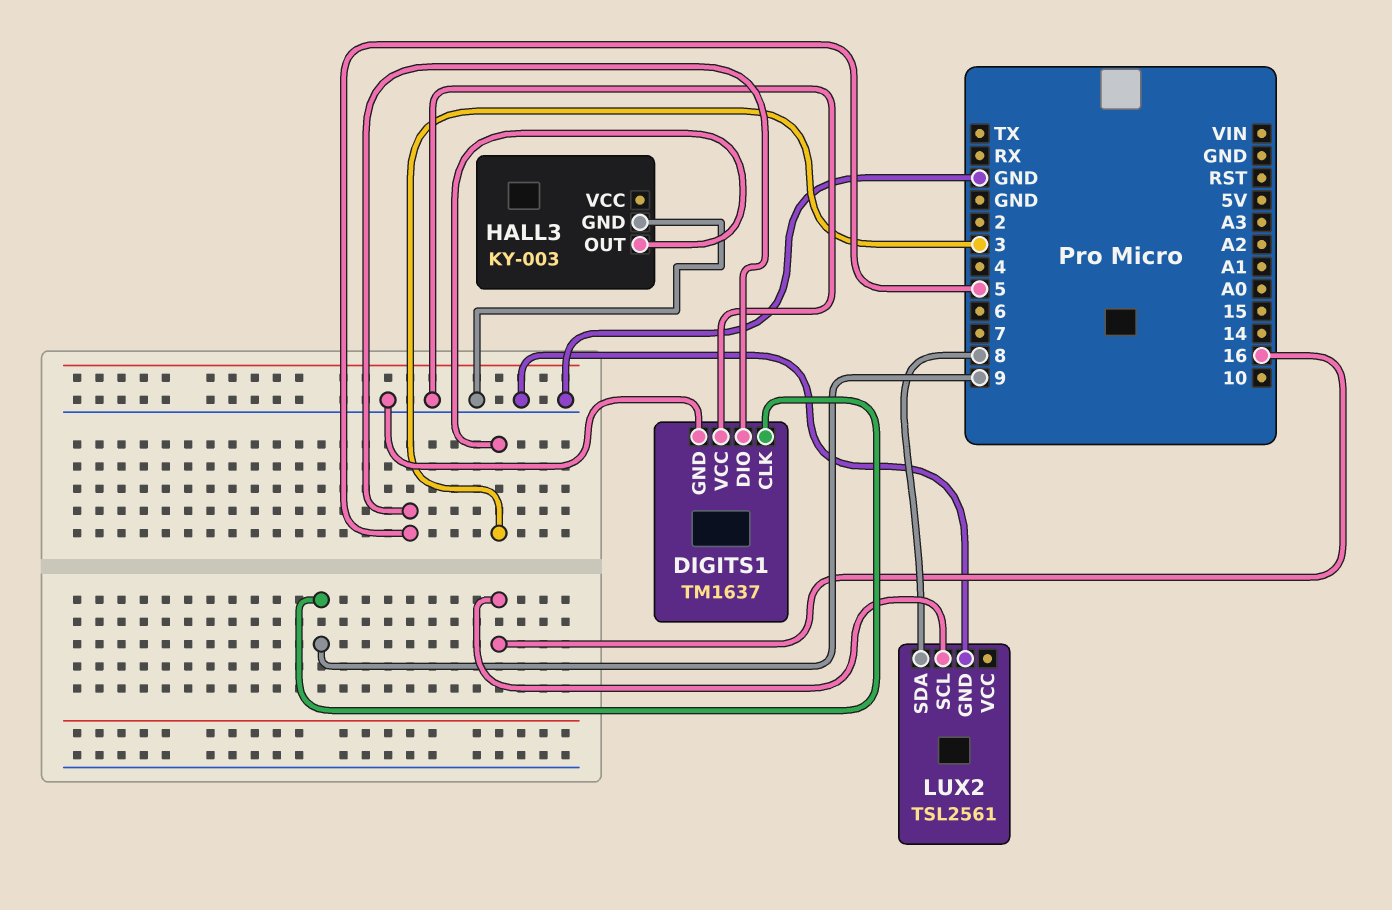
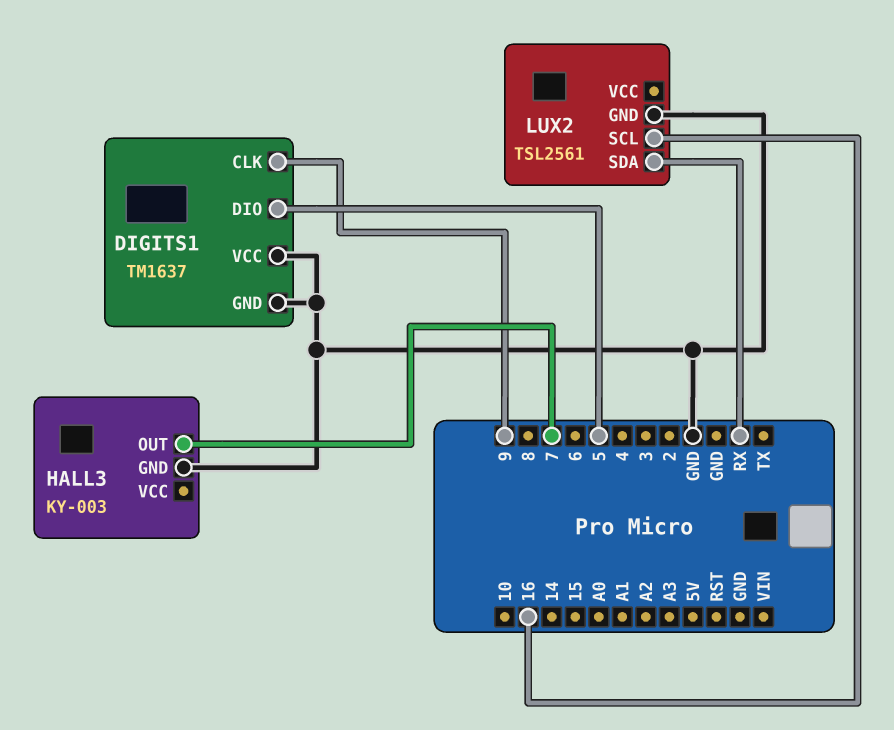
HALL3 pin OUT: 3 -> 7
LUX2 pin SDA: 8 -> RX

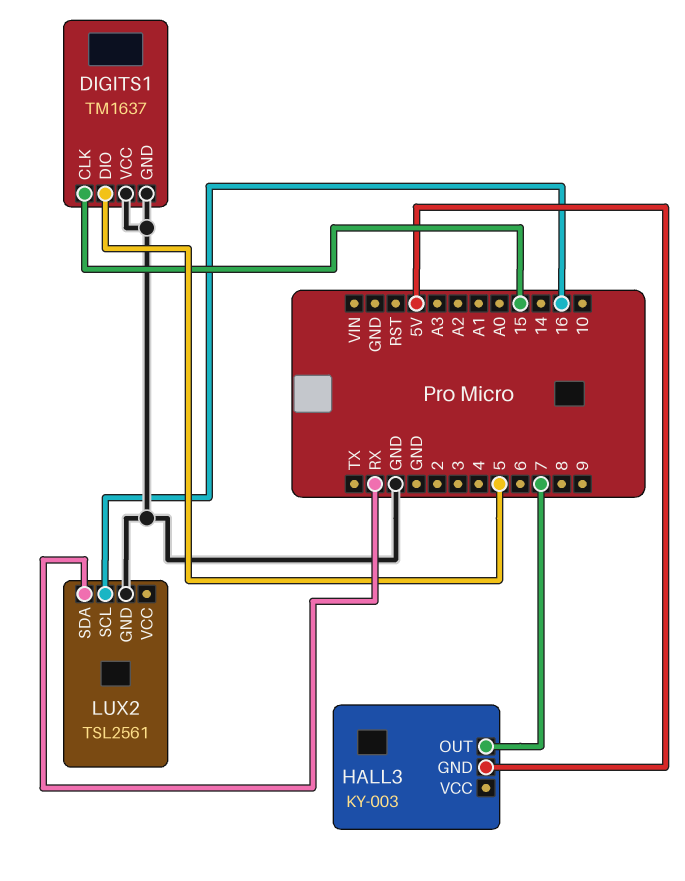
DIGITS1 pin CLK: 9 -> 15
HALL3 pin GND: GND -> 5V

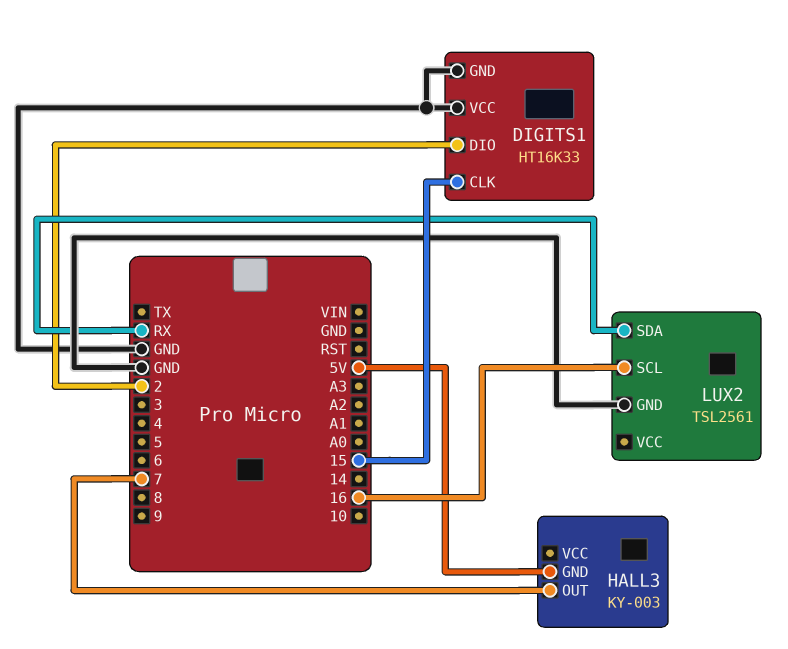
DIGITS1: TM1637 -> HT16K33
DIGITS1 pin DIO: 5 -> 2

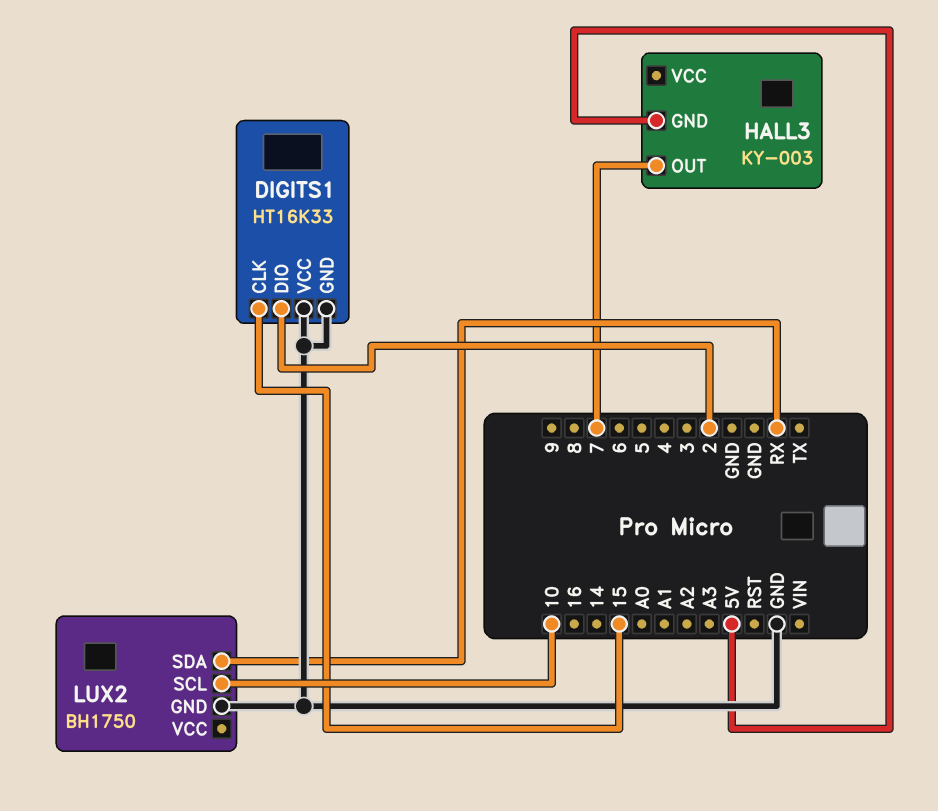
LUX2: TSL2561 -> BH1750
LUX2 pin SCL: 16 -> 10

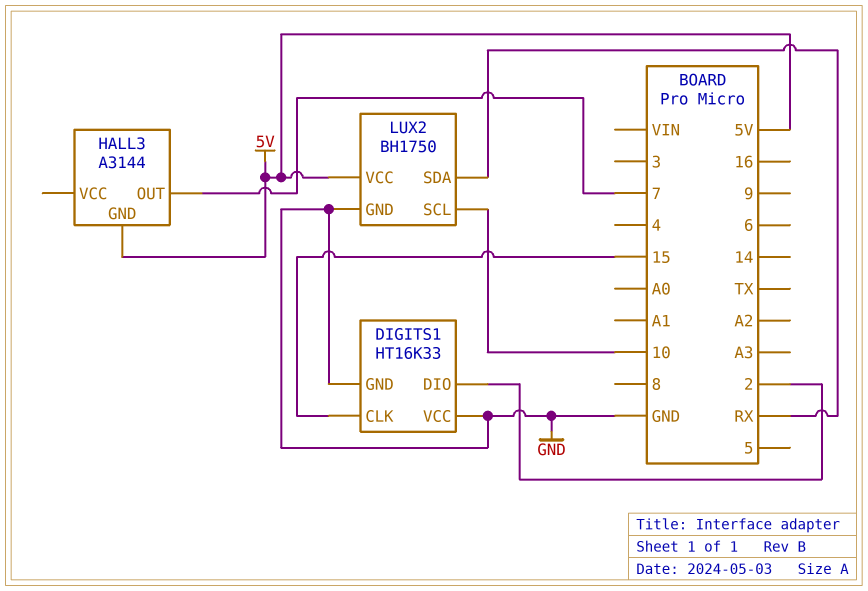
HALL3: KY-003 -> A3144
LUX2 pin VCC: none -> 5V

